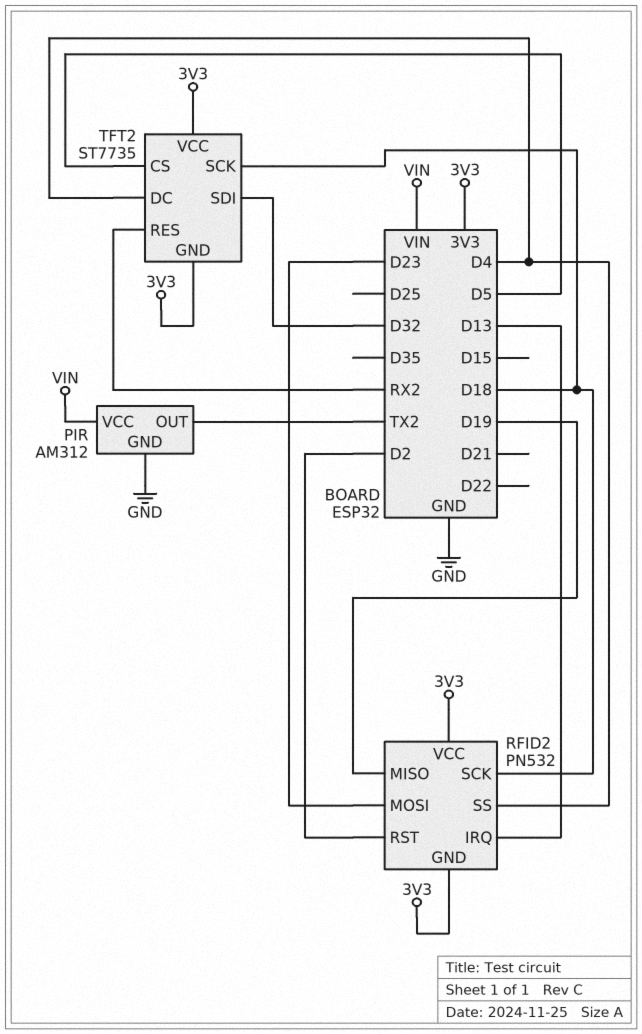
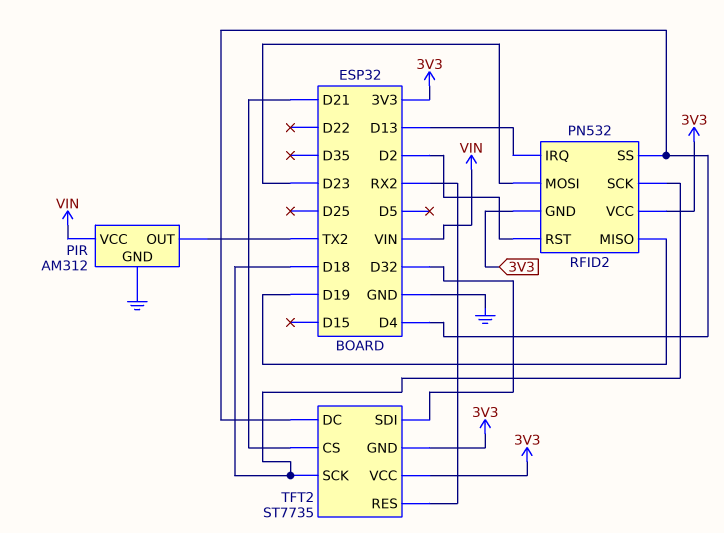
TFT2 pin CS: D5 -> D21

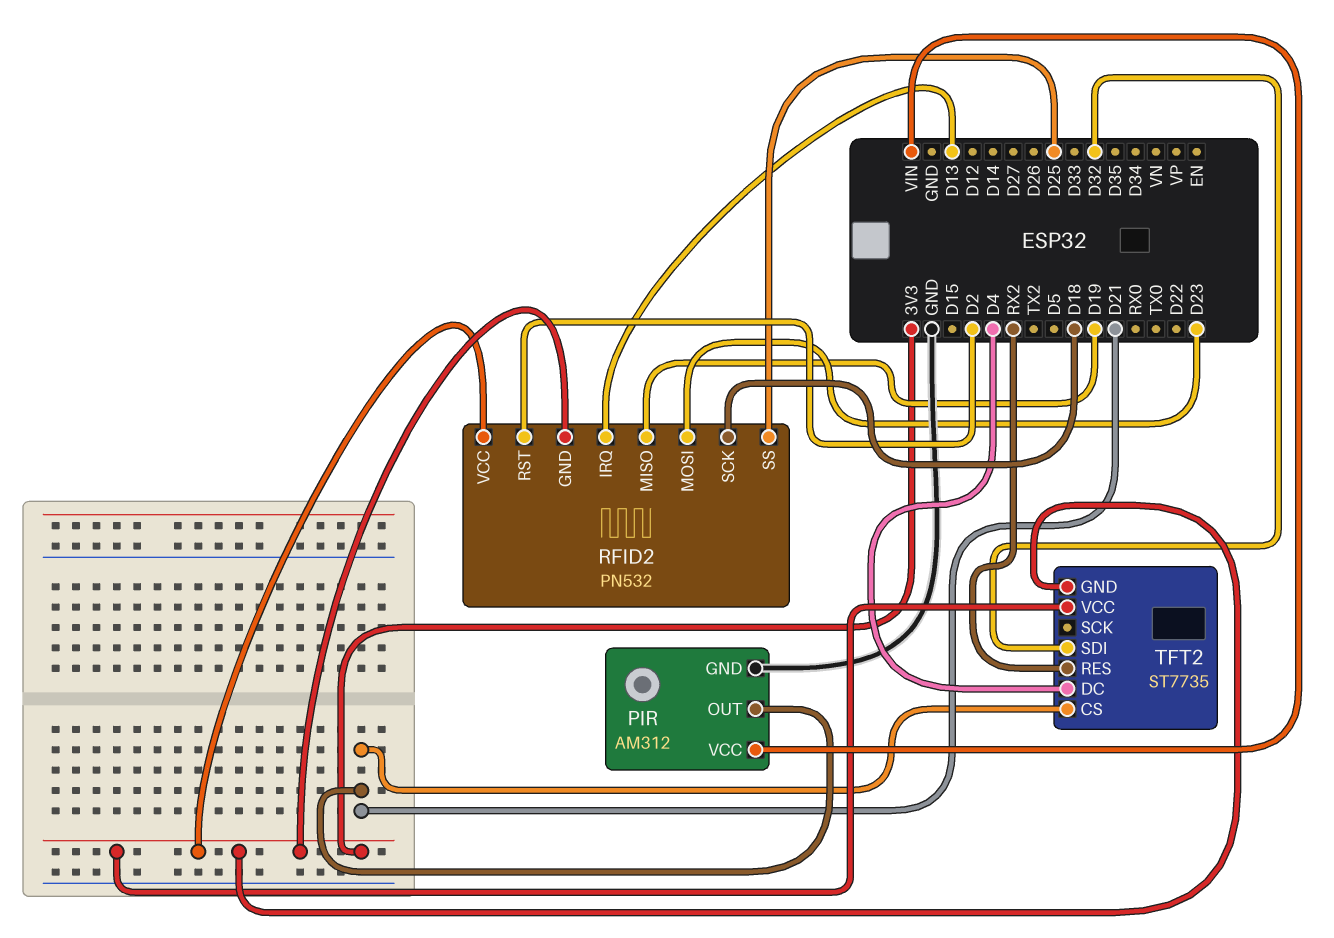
PIR pin OUT: TX2 -> D21
RFID2 pin SS: D4 -> D25
TFT2 pin SCK: D18 -> none

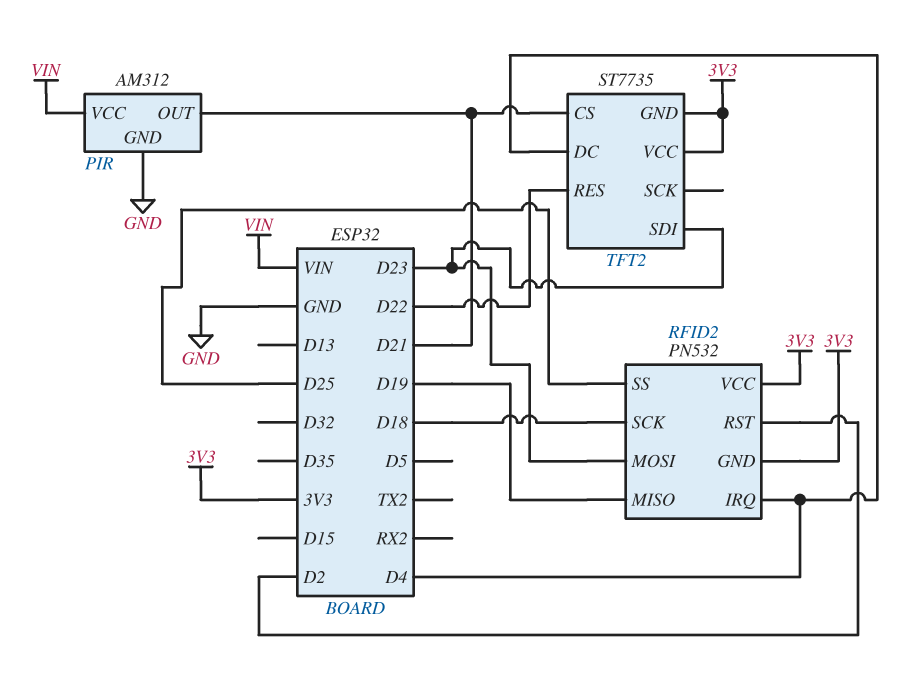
RFID2 pin IRQ: D13 -> D4
TFT2 pin RES: RX2 -> D22
TFT2 pin SDI: D32 -> D23

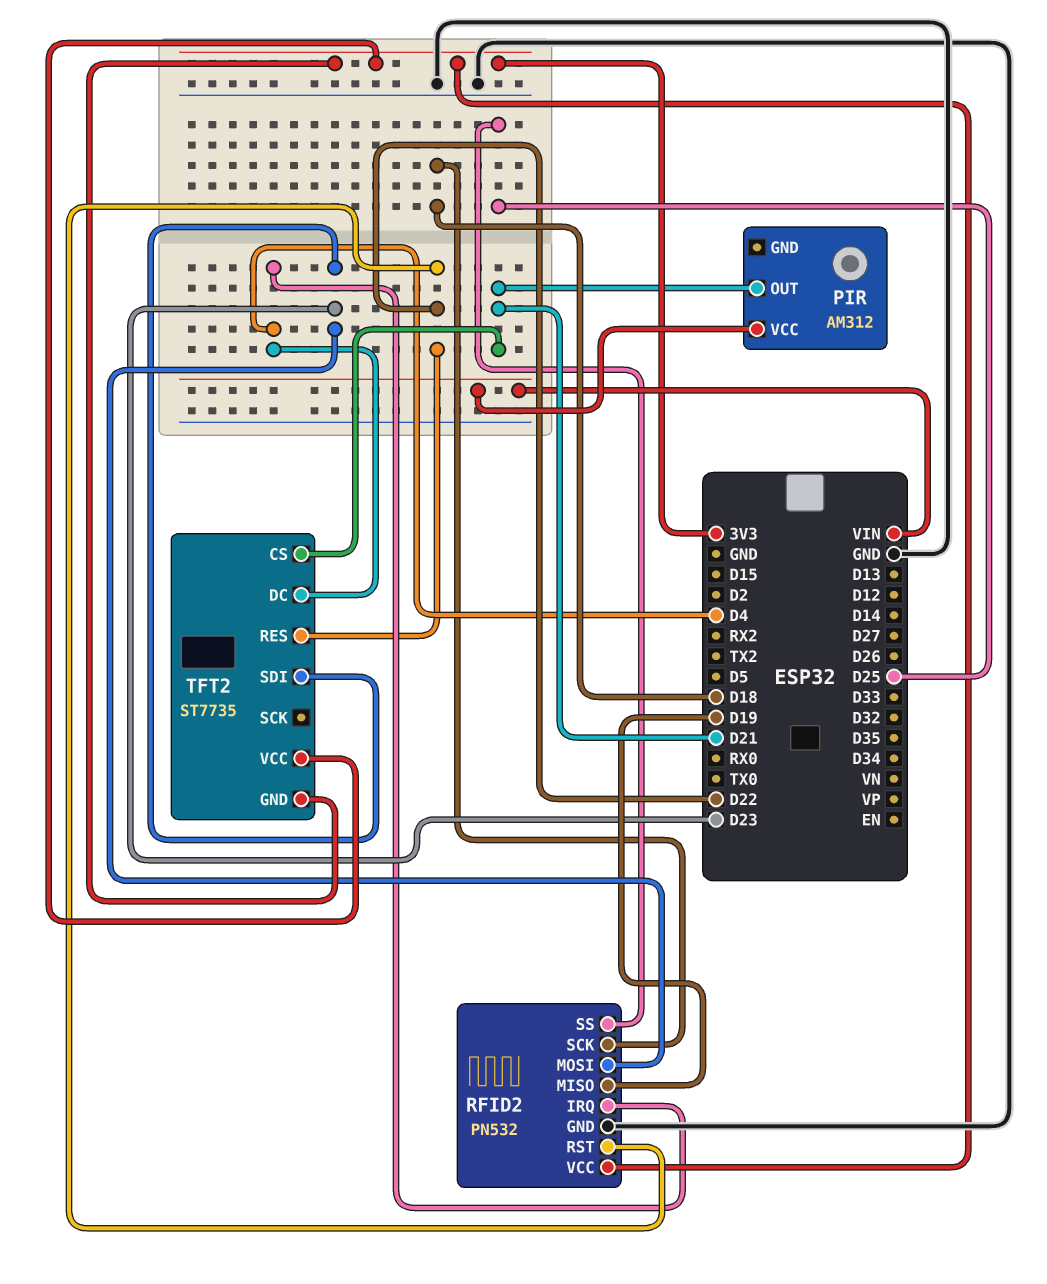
PIR pin GND: GND -> none
RFID2 pin GND: 3V3 -> GND
RFID2 pin RST: D2 -> D22

